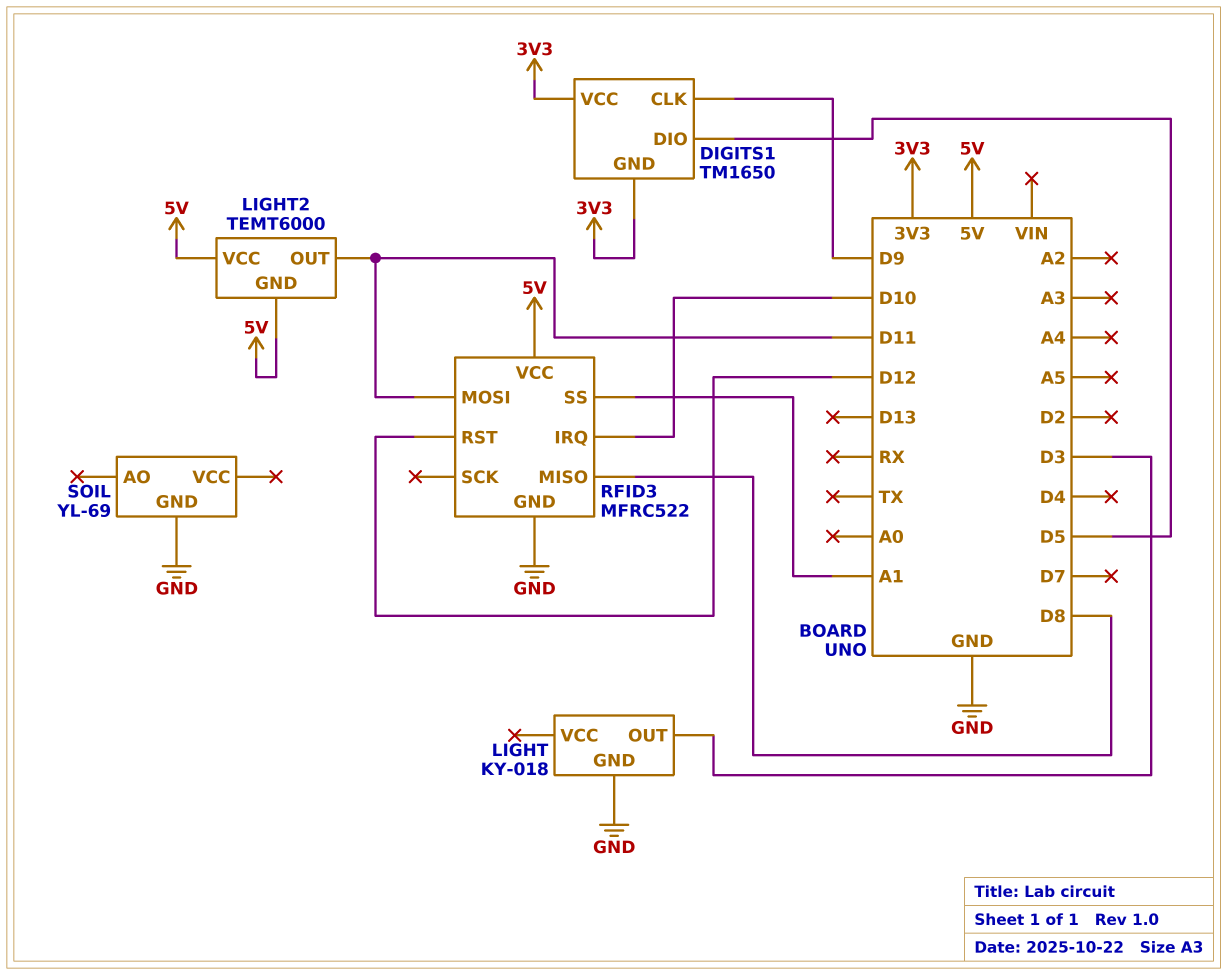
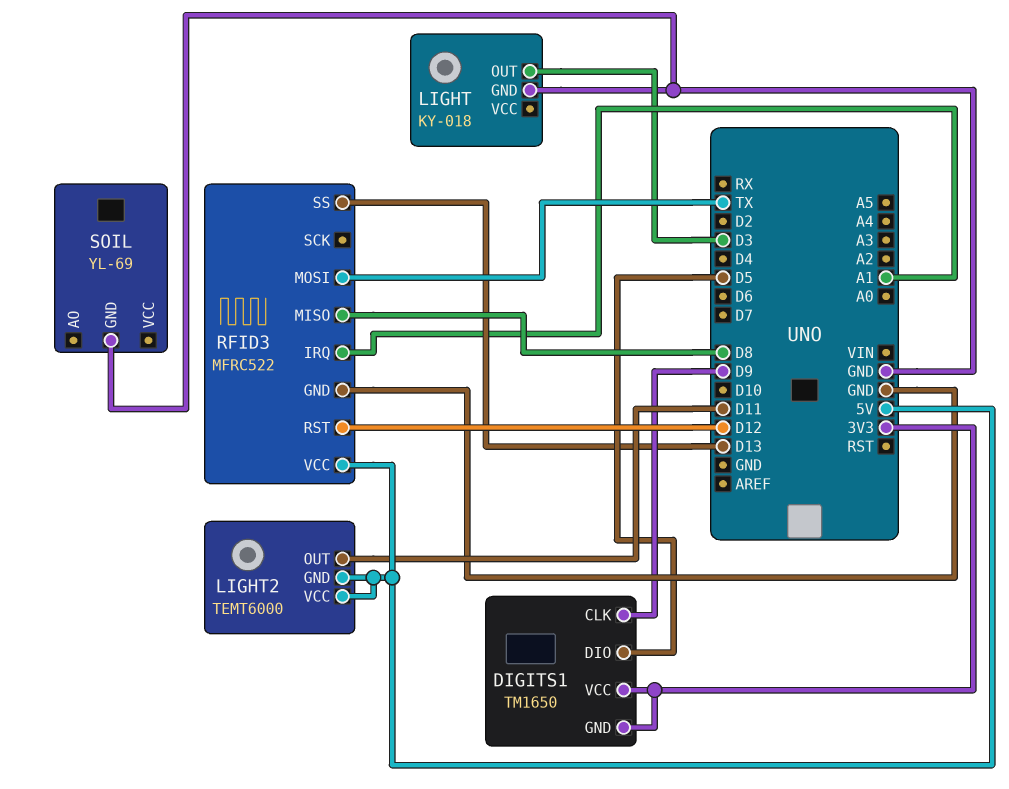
RFID3 pin IRQ: D10 -> A1
RFID3 pin MOSI: D11 -> TX
RFID3 pin SS: A1 -> D13

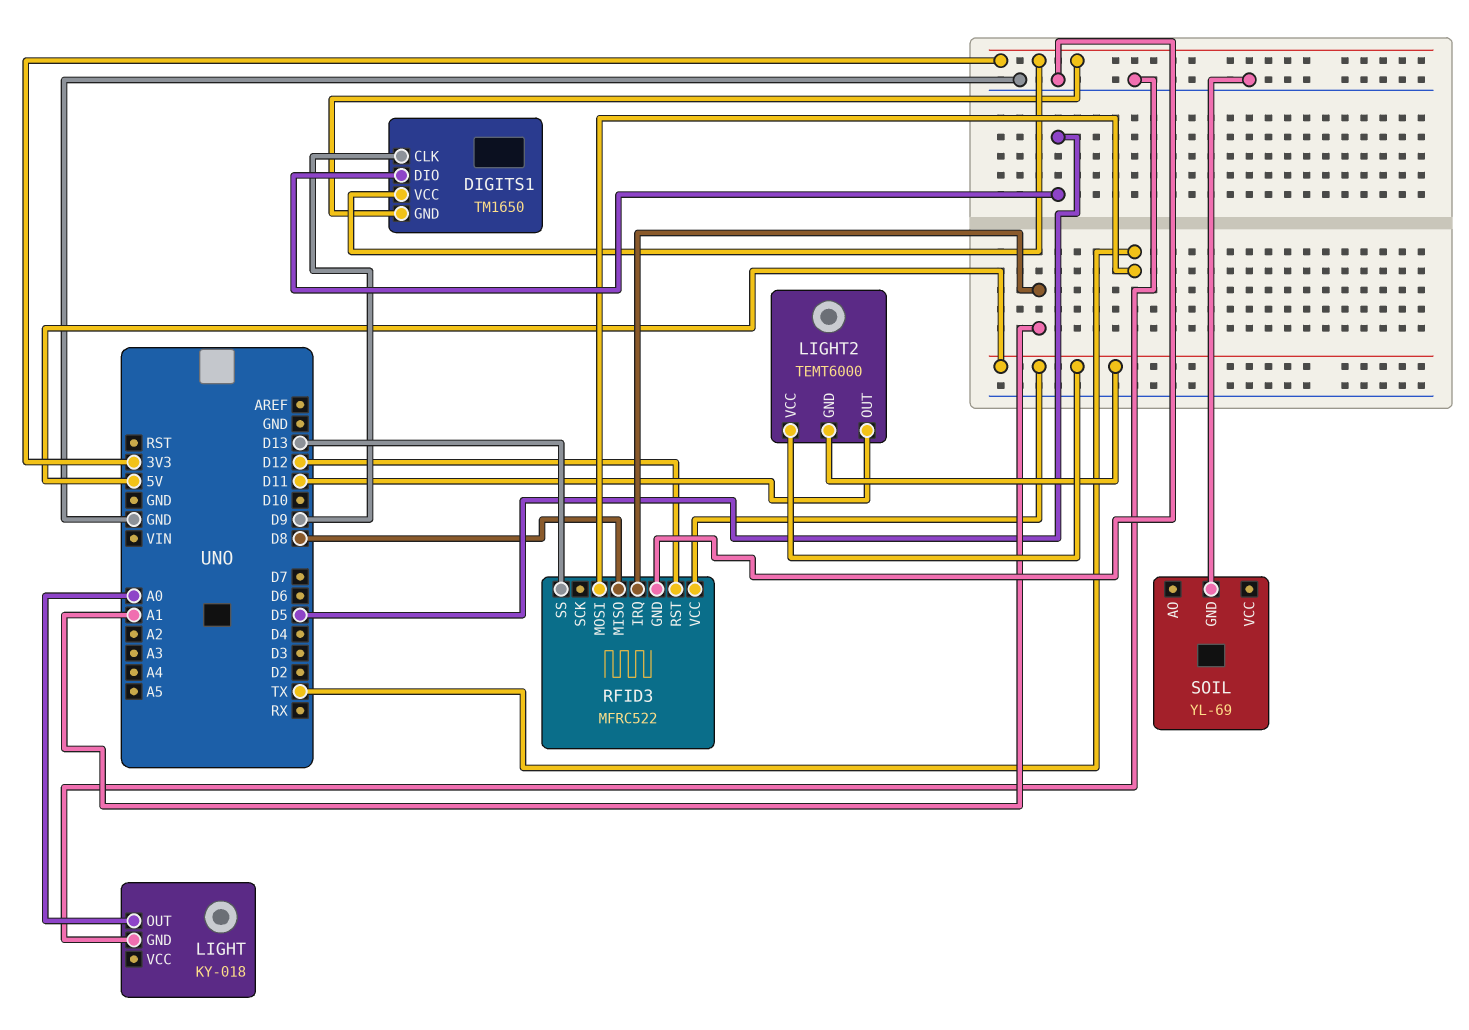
LIGHT pin OUT: D3 -> A0

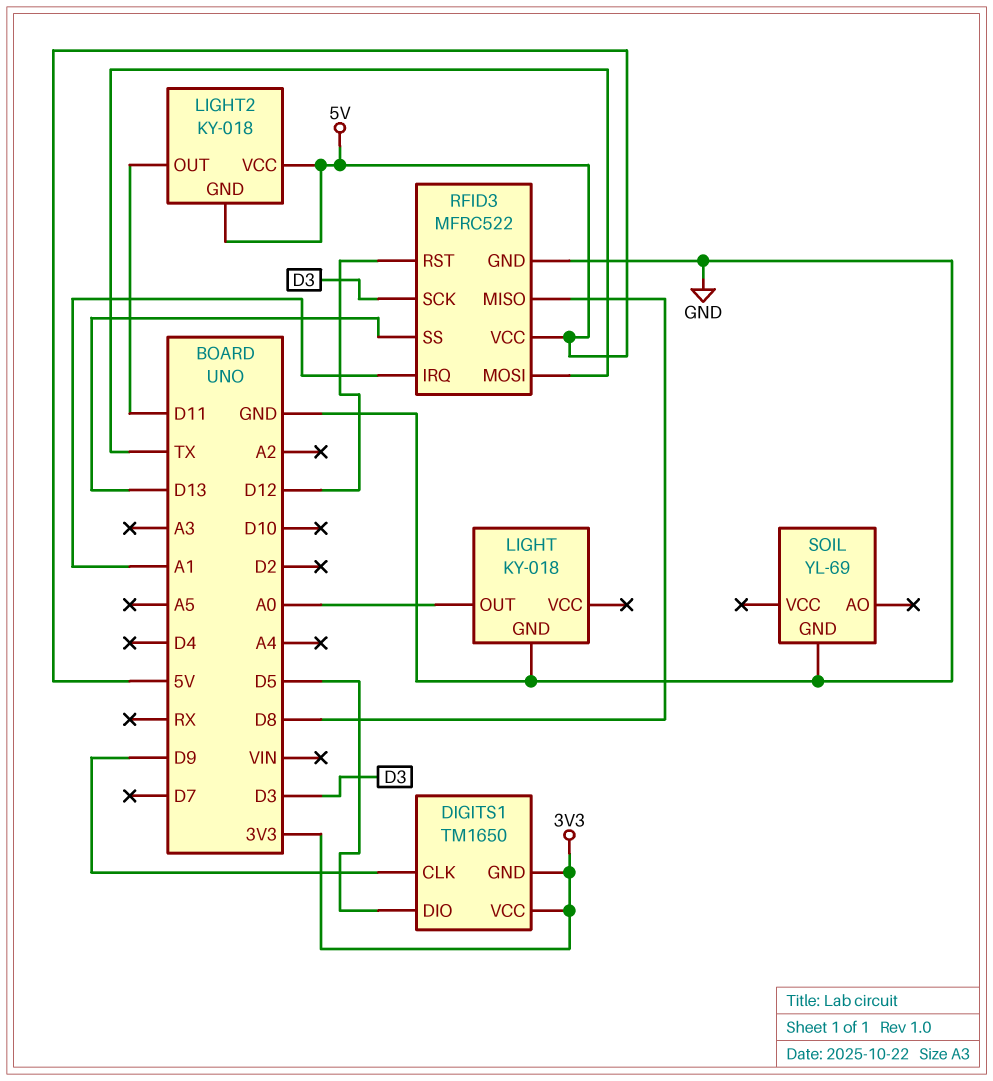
LIGHT2: TEMT6000 -> KY-018
RFID3 pin SCK: none -> D3

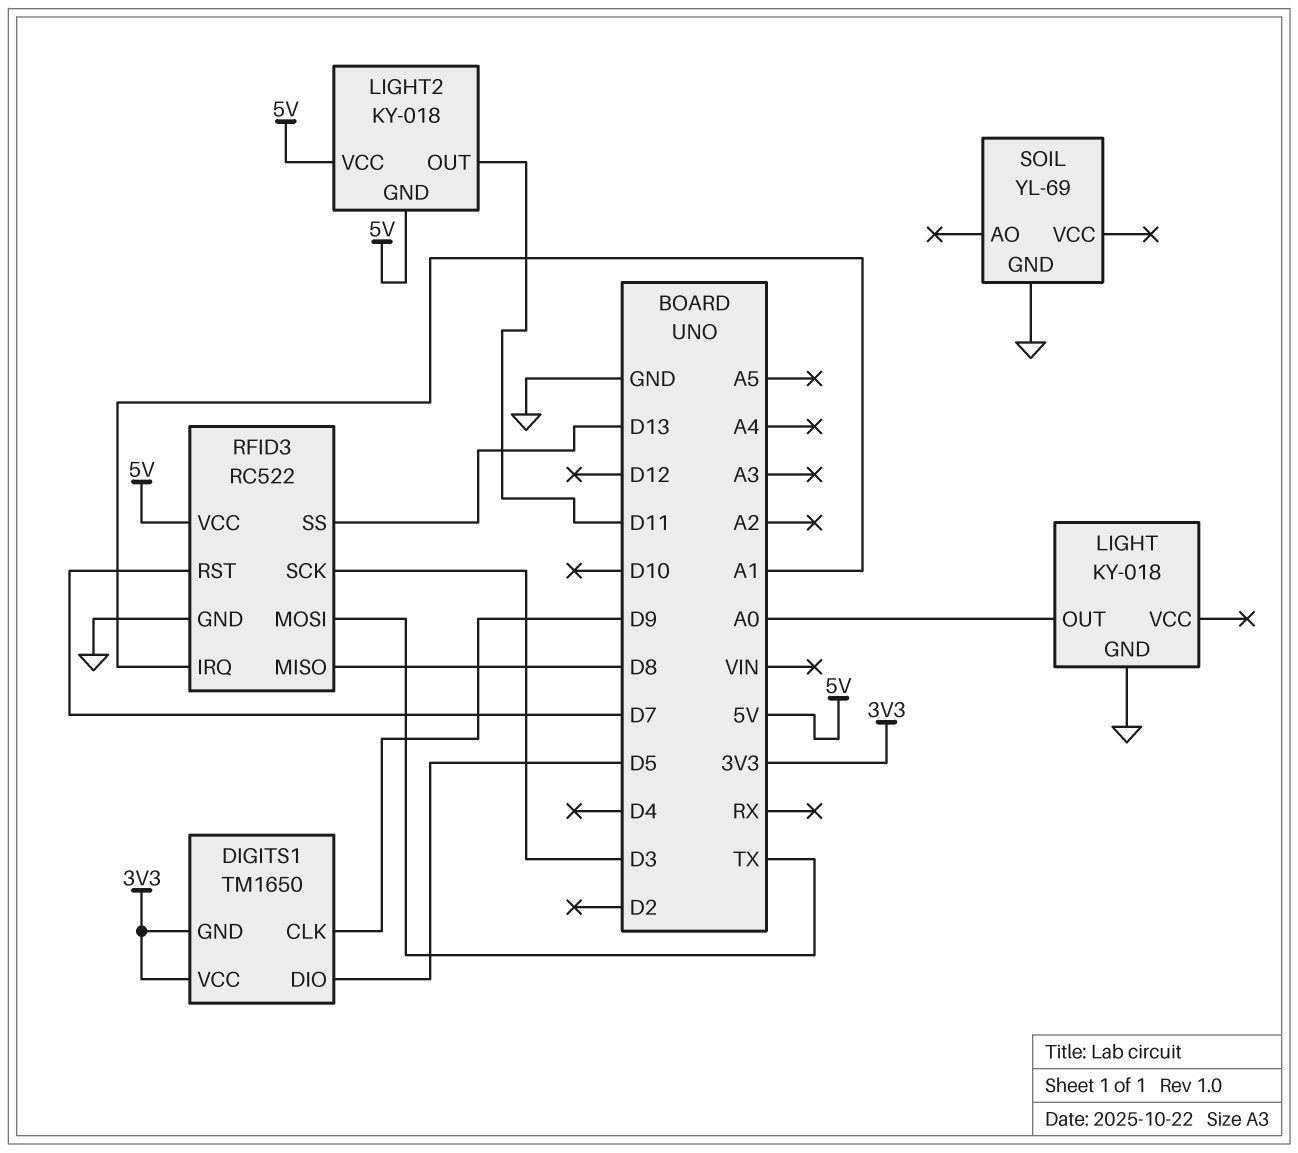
RFID3: MFRC522 -> RC522
RFID3 pin RST: D12 -> D7

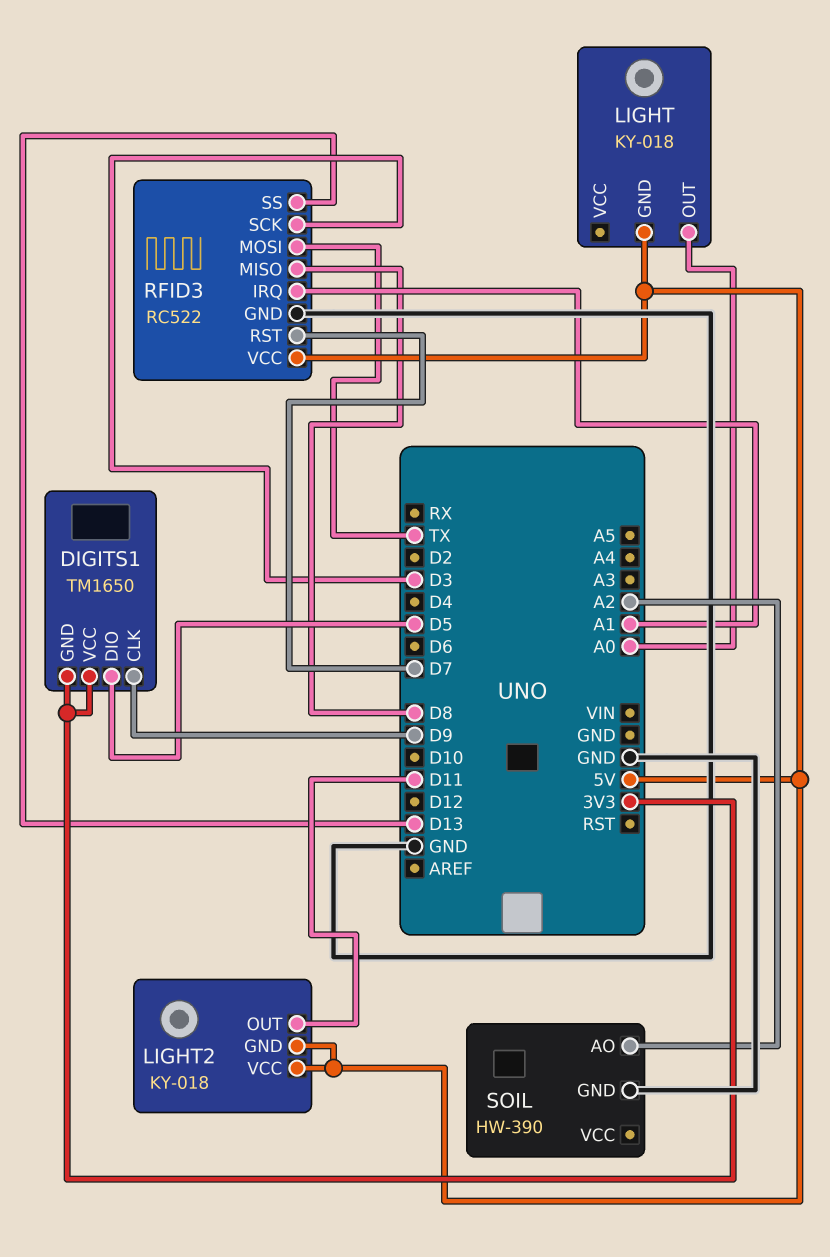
LIGHT pin GND: GND -> 5V
SOIL: YL-69 -> HW-390
SOIL pin AO: none -> A2

